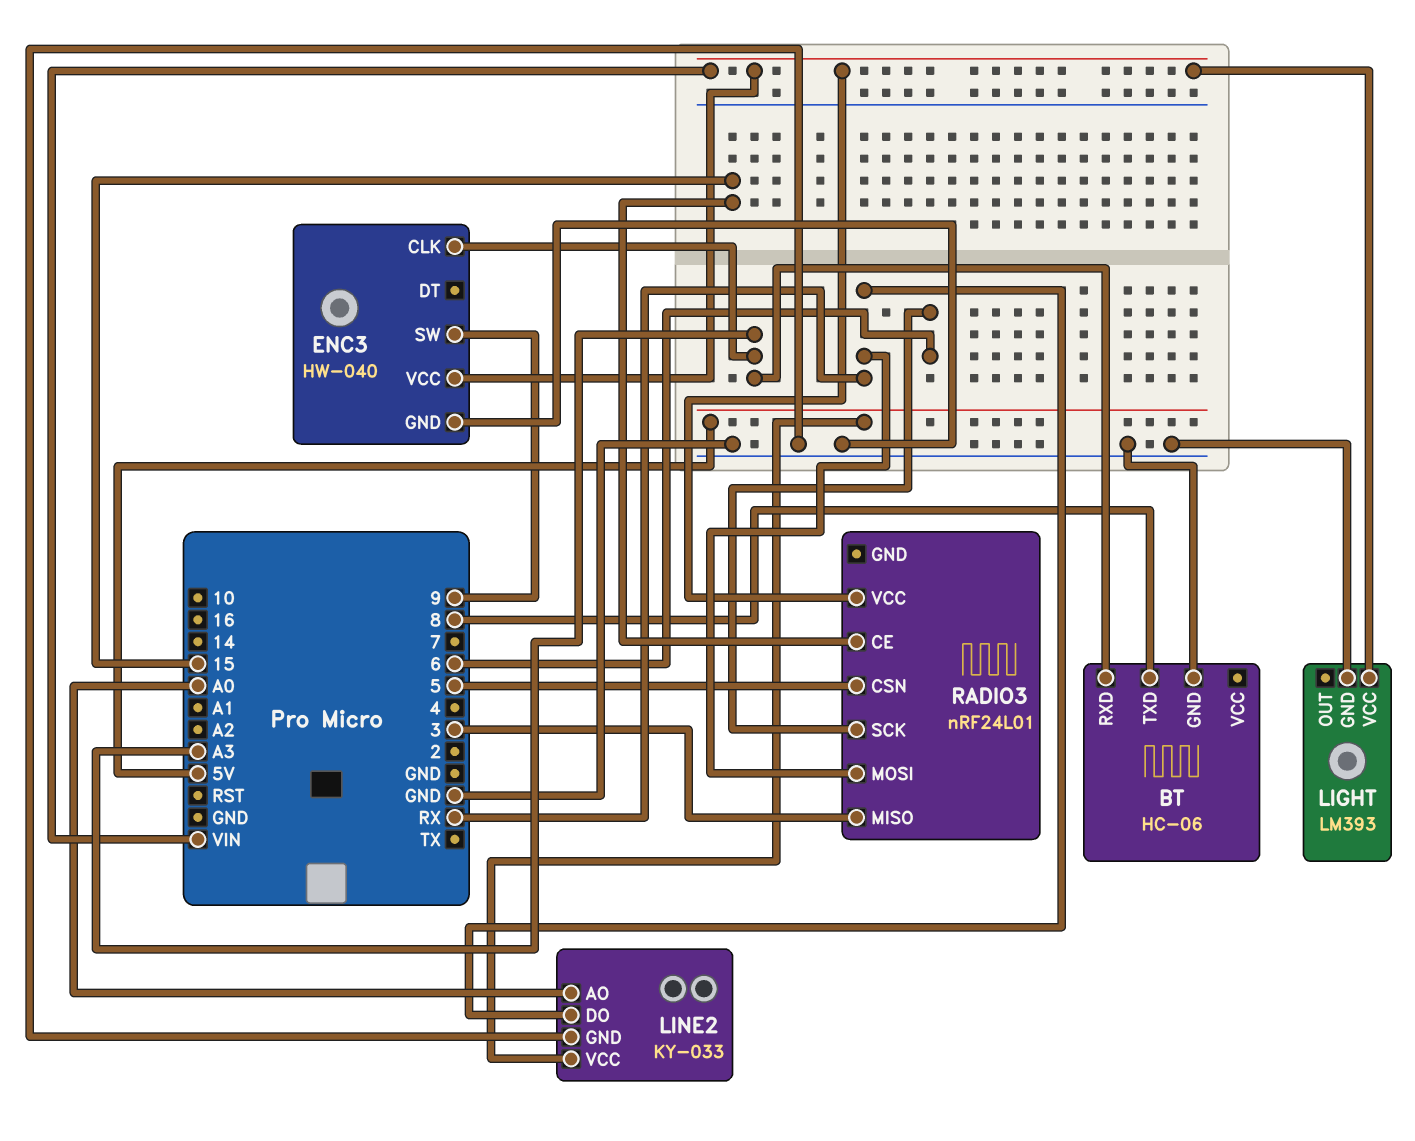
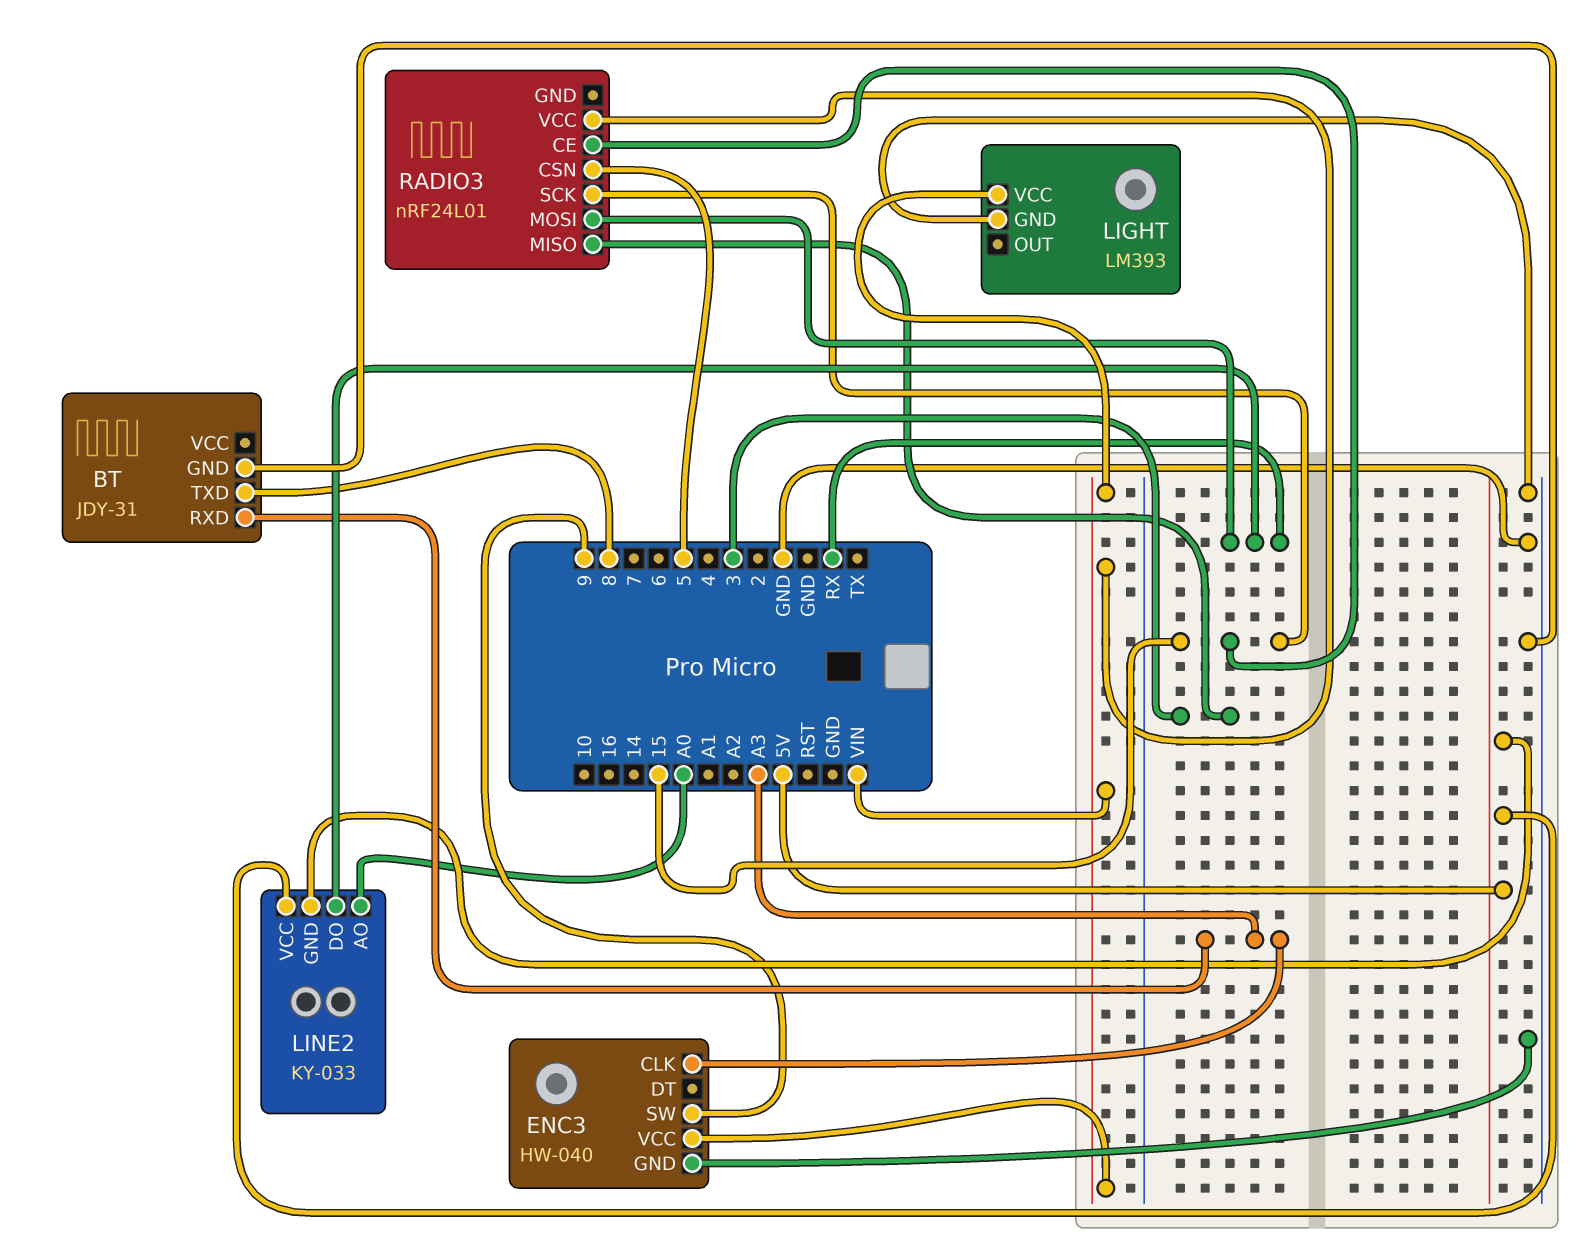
BT: HC-06 -> JDY-31
LINE2 pin GND: GND -> 5V
RADIO3 pin SCK: 6 -> 15

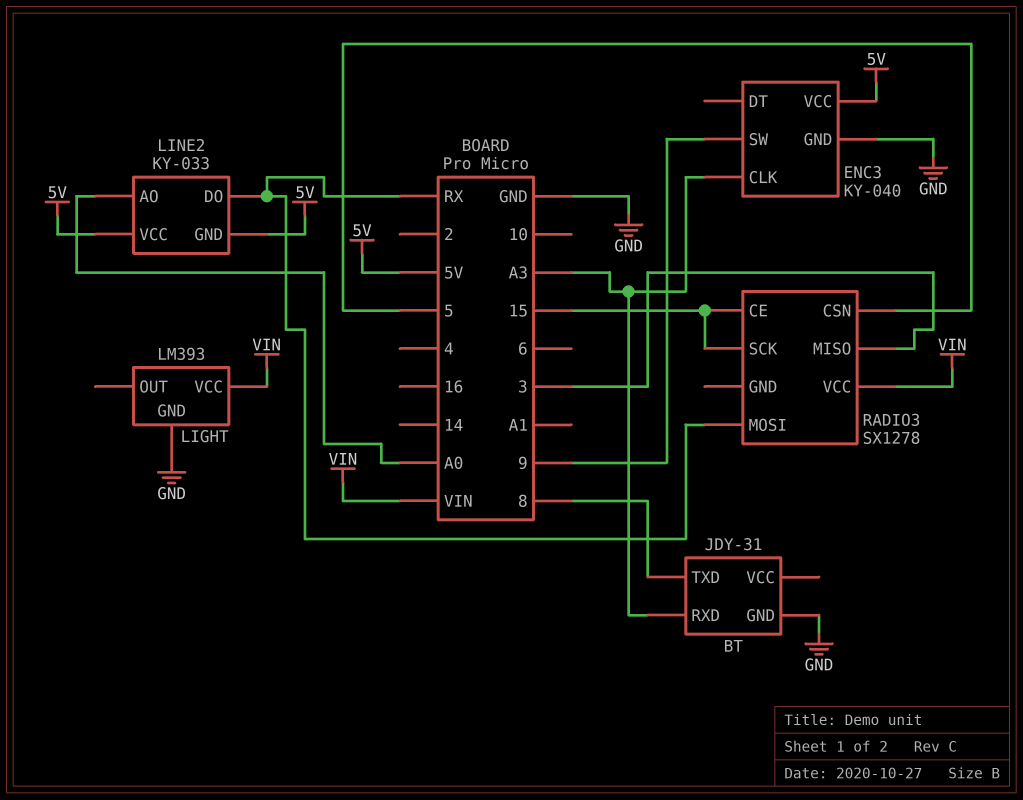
ENC3: HW-040 -> KY-040
ENC3 pin VCC: VIN -> 5V
RADIO3: nRF24L01 -> SX1278

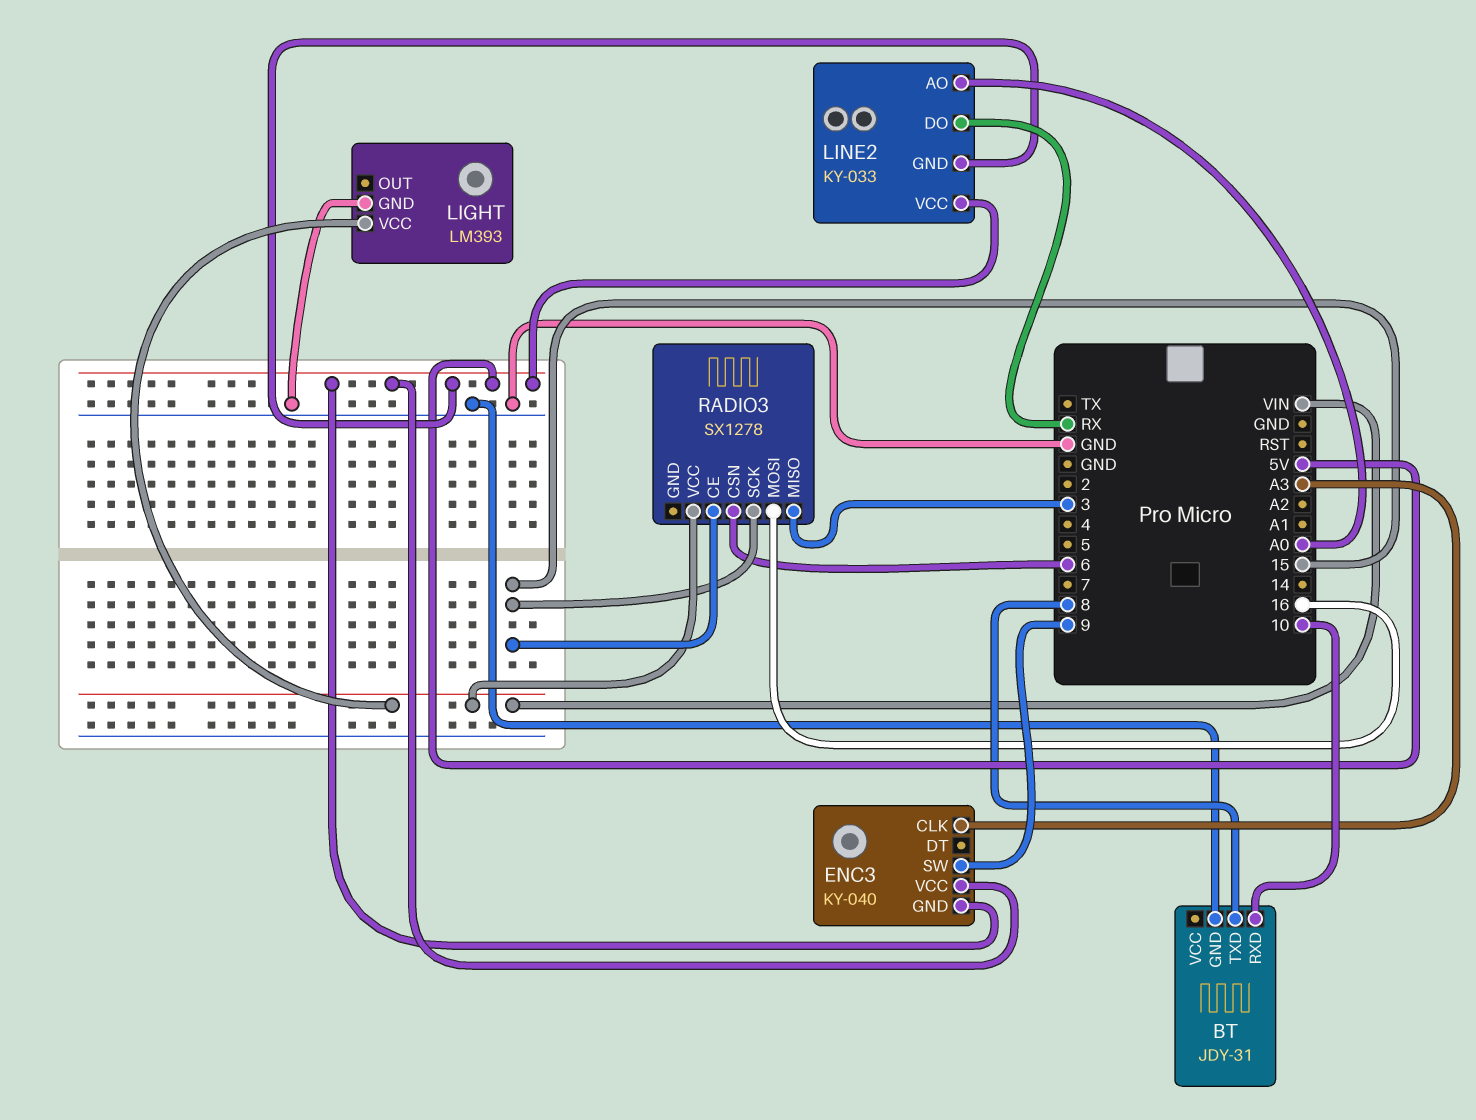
BT pin RXD: A3 -> 10
ENC3 pin GND: GND -> 5V
RADIO3 pin CSN: 5 -> 6
RADIO3 pin MOSI: RX -> 16

